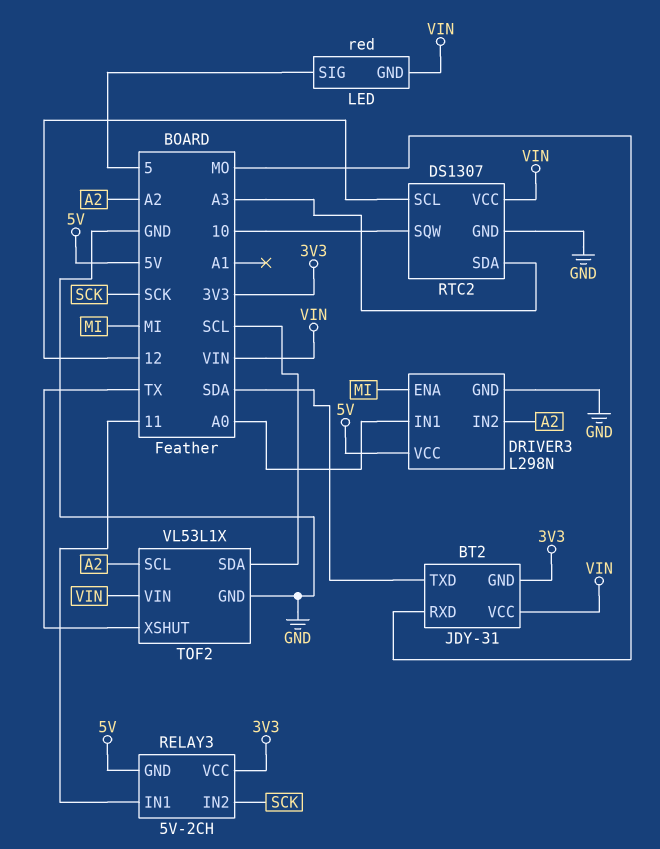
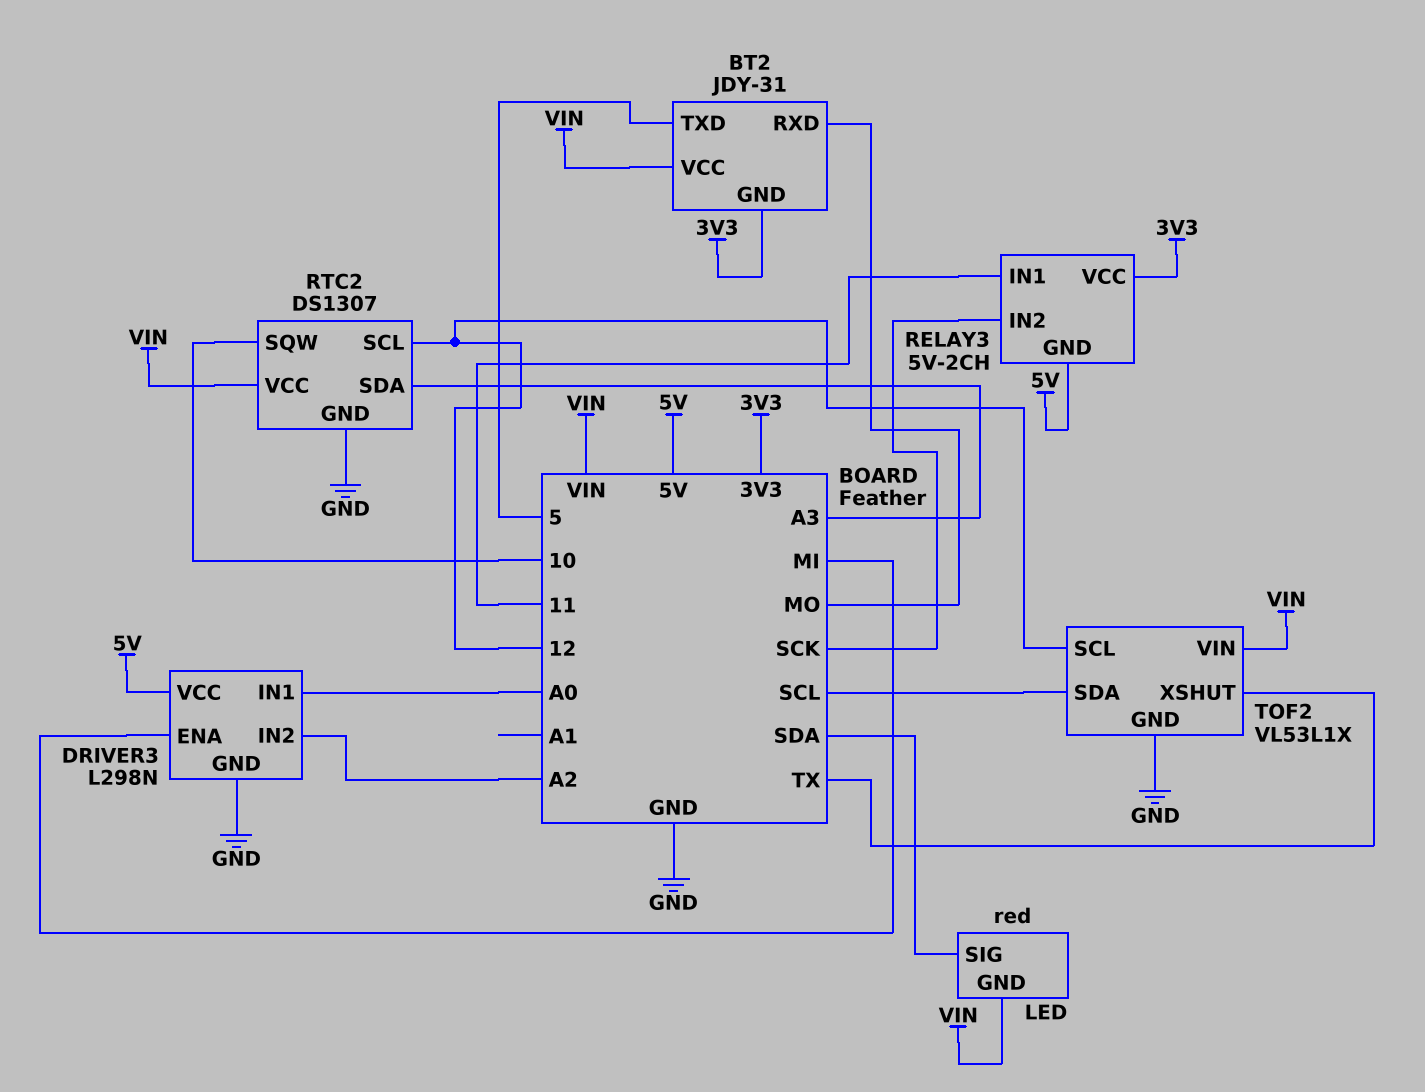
BT2 pin TXD: SDA -> 5
LED pin SIG: 5 -> SDA
TOF2 pin SCL: A2 -> 12

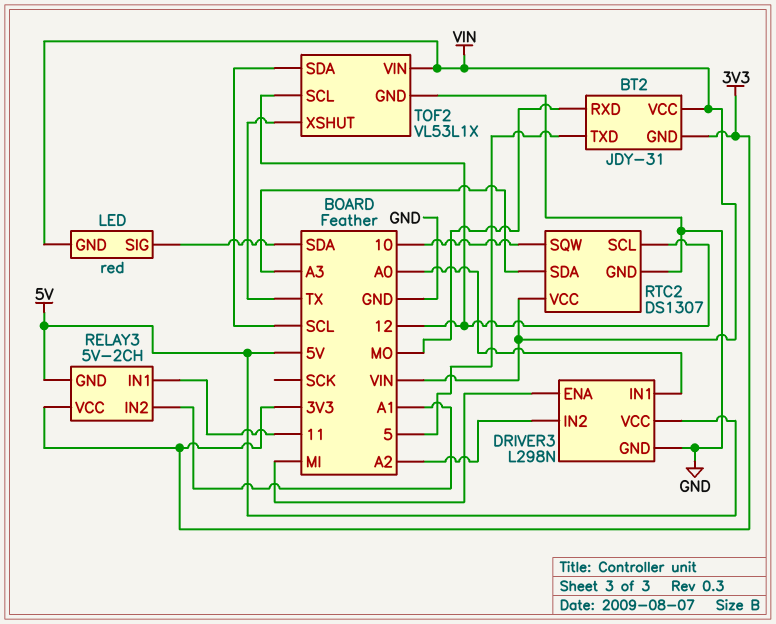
RELAY3 pin IN2: SCK -> A1

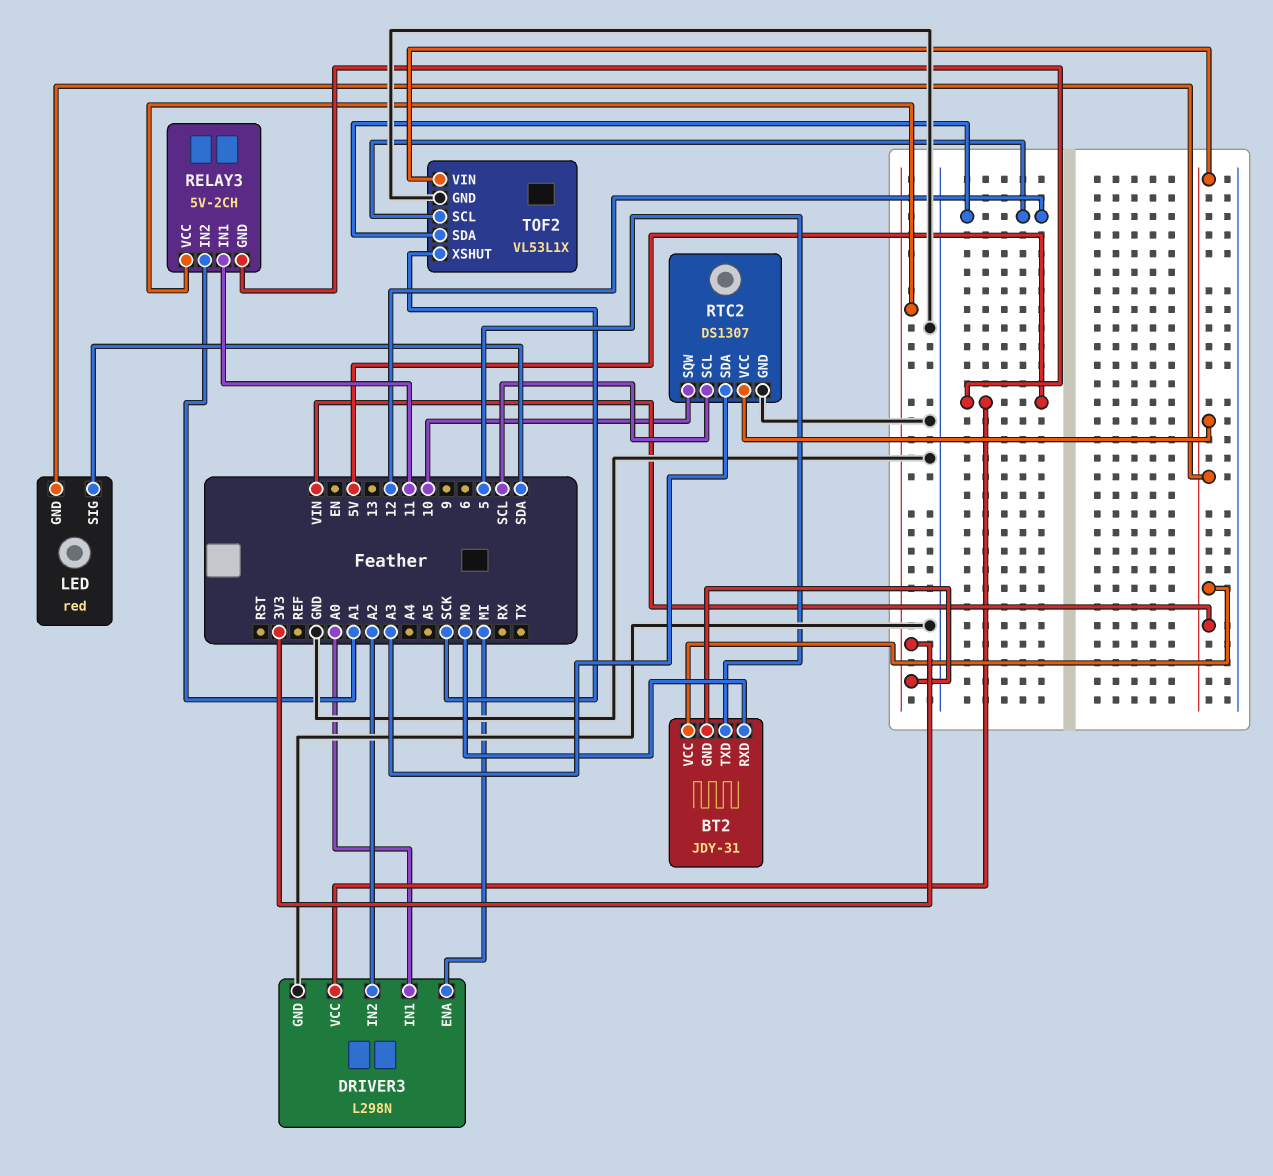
RTC2 pin SCL: 12 -> SCL
TOF2 pin SDA: SCL -> 12
TOF2 pin XSHUT: TX -> SCK

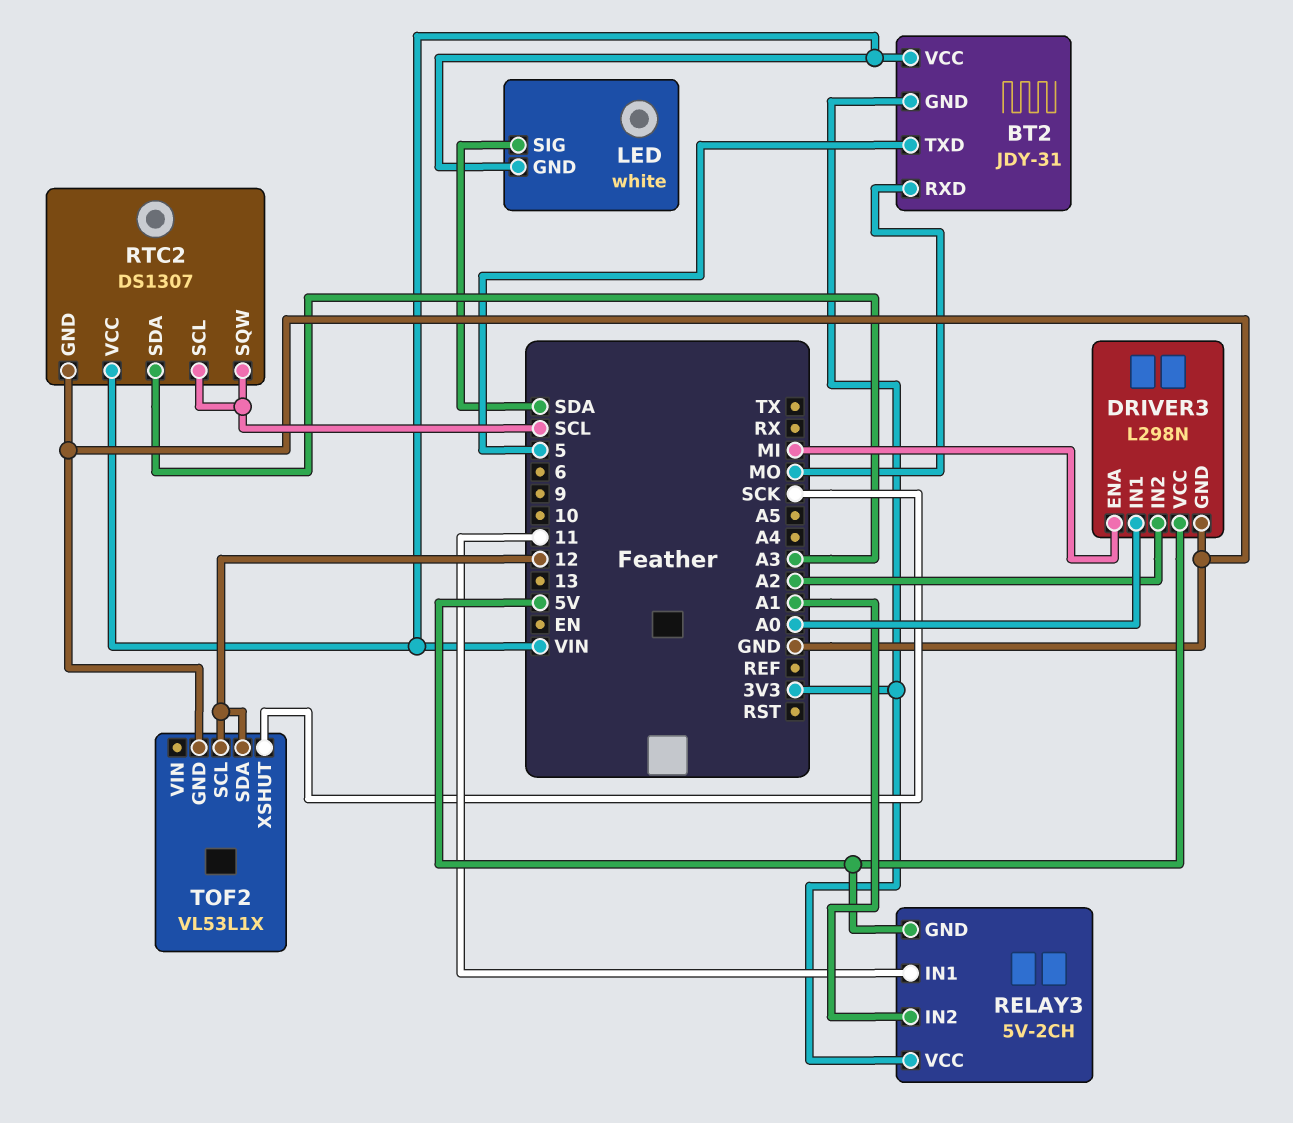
LED: red -> white
RTC2 pin SQW: 10 -> SCL
TOF2 pin VIN: VIN -> none

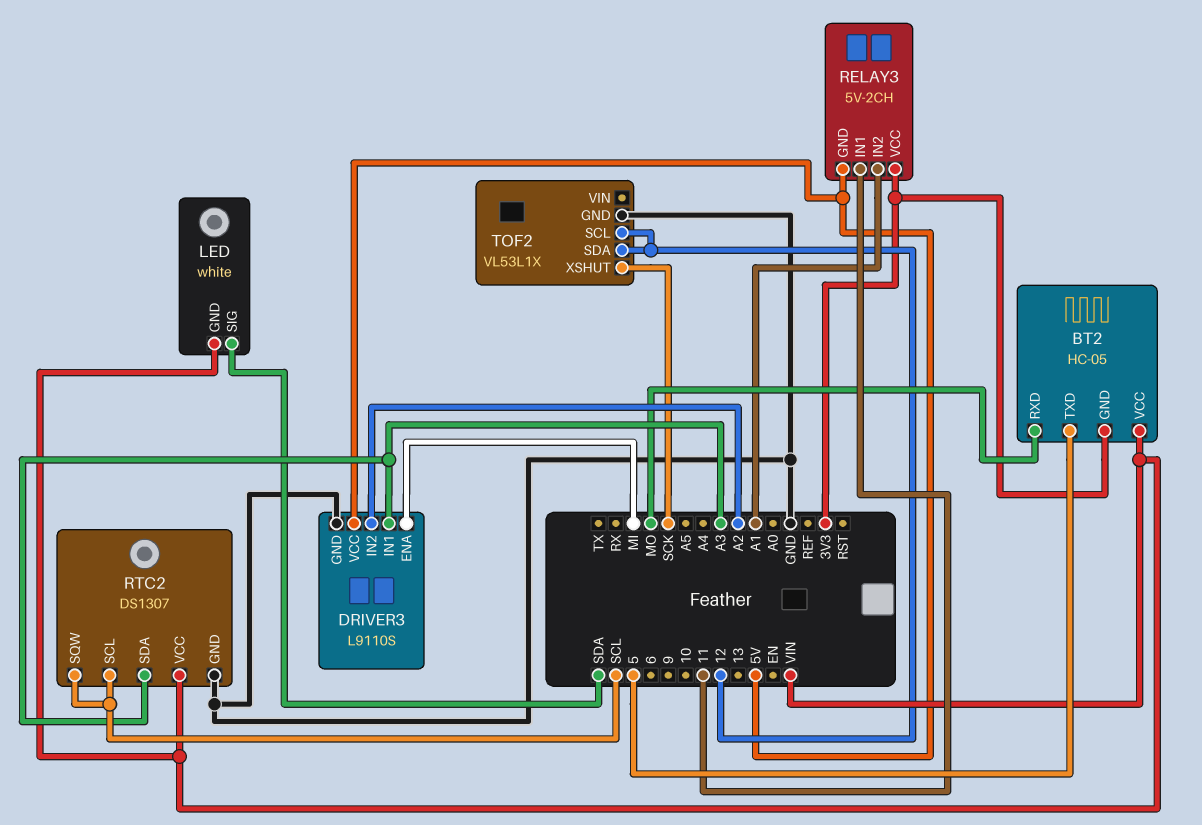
BT2: JDY-31 -> HC-05
DRIVER3: L298N -> L9110S
DRIVER3 pin IN1: A0 -> A3

